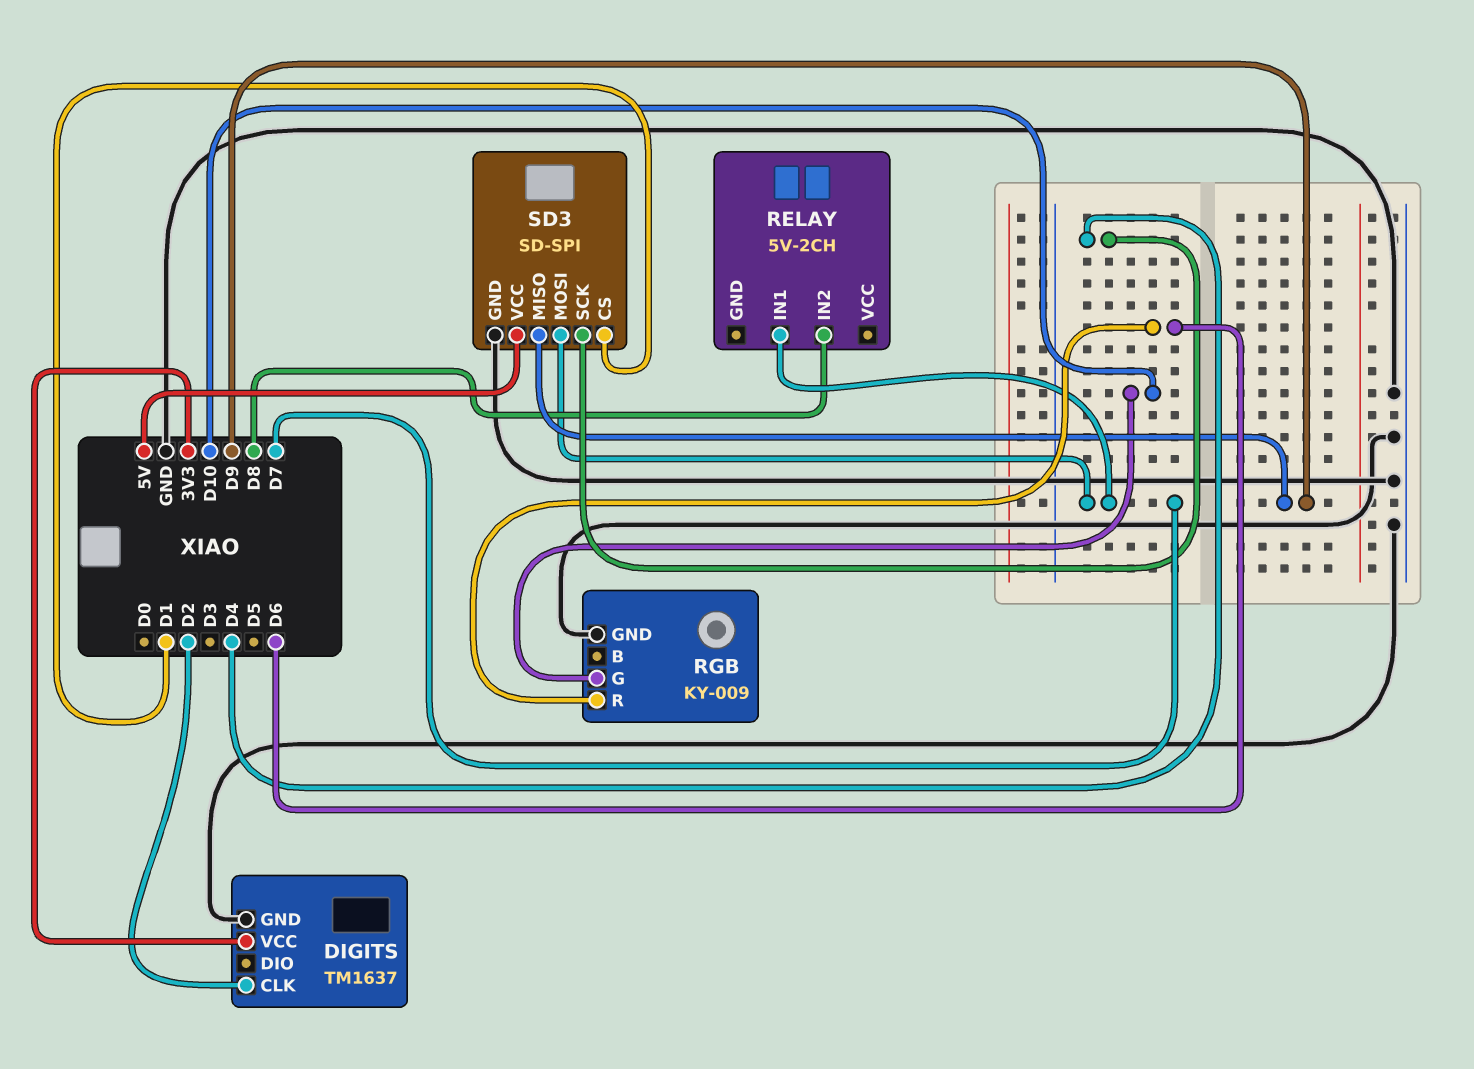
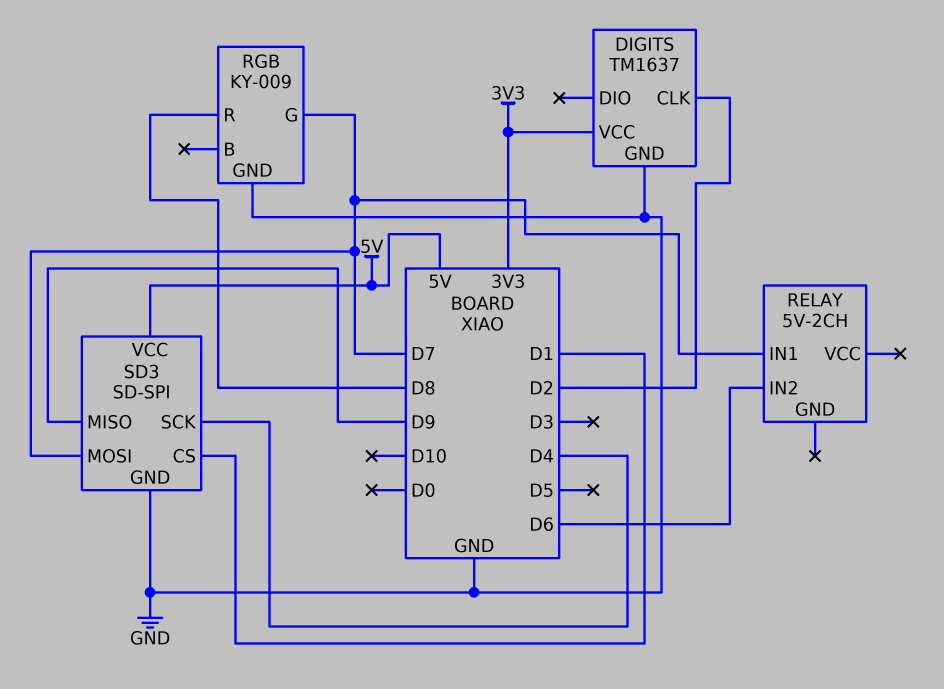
RELAY pin IN2: D8 -> D6
RGB pin G: D10 -> D7
RGB pin R: D6 -> D8

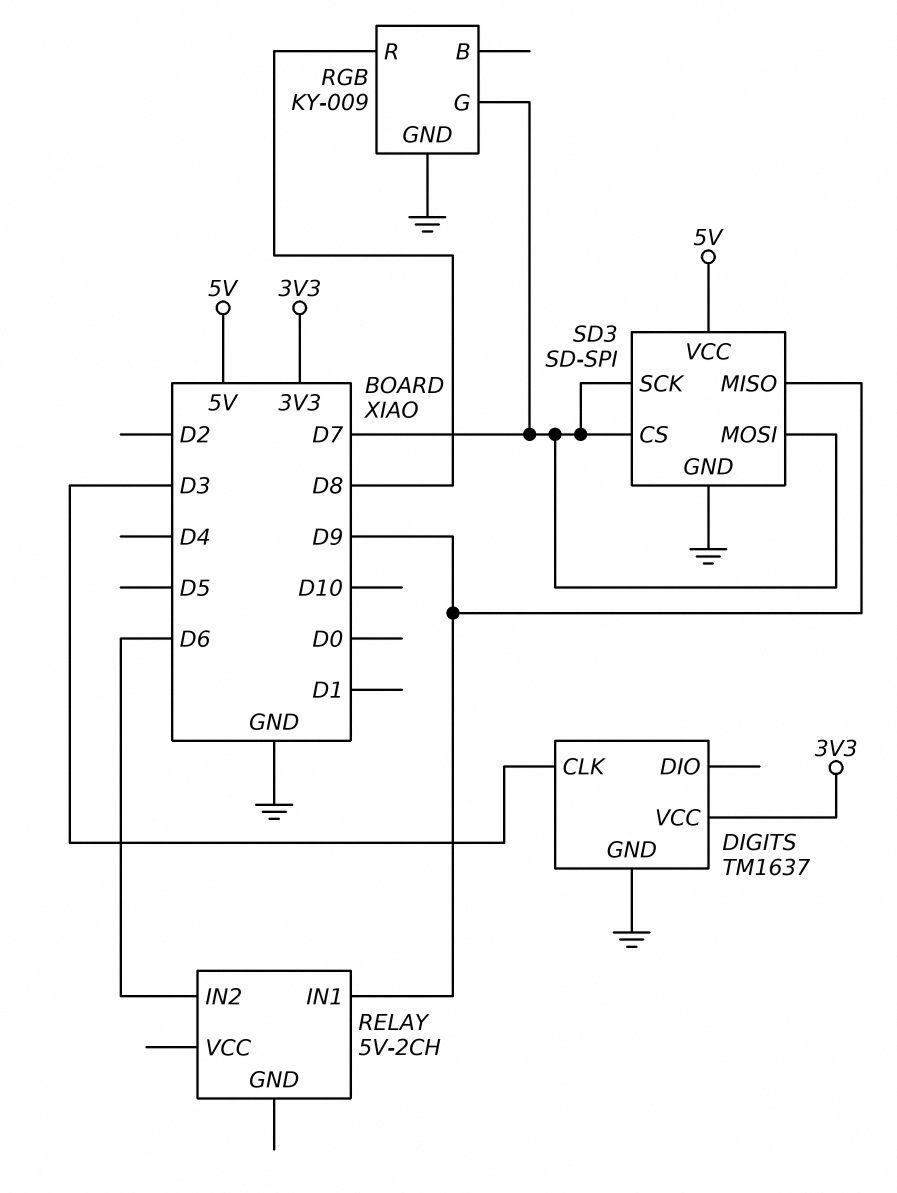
DIGITS pin CLK: D2 -> D3
RELAY pin IN1: D7 -> D9
SD3 pin CS: D1 -> D7
SD3 pin SCK: D4 -> D7

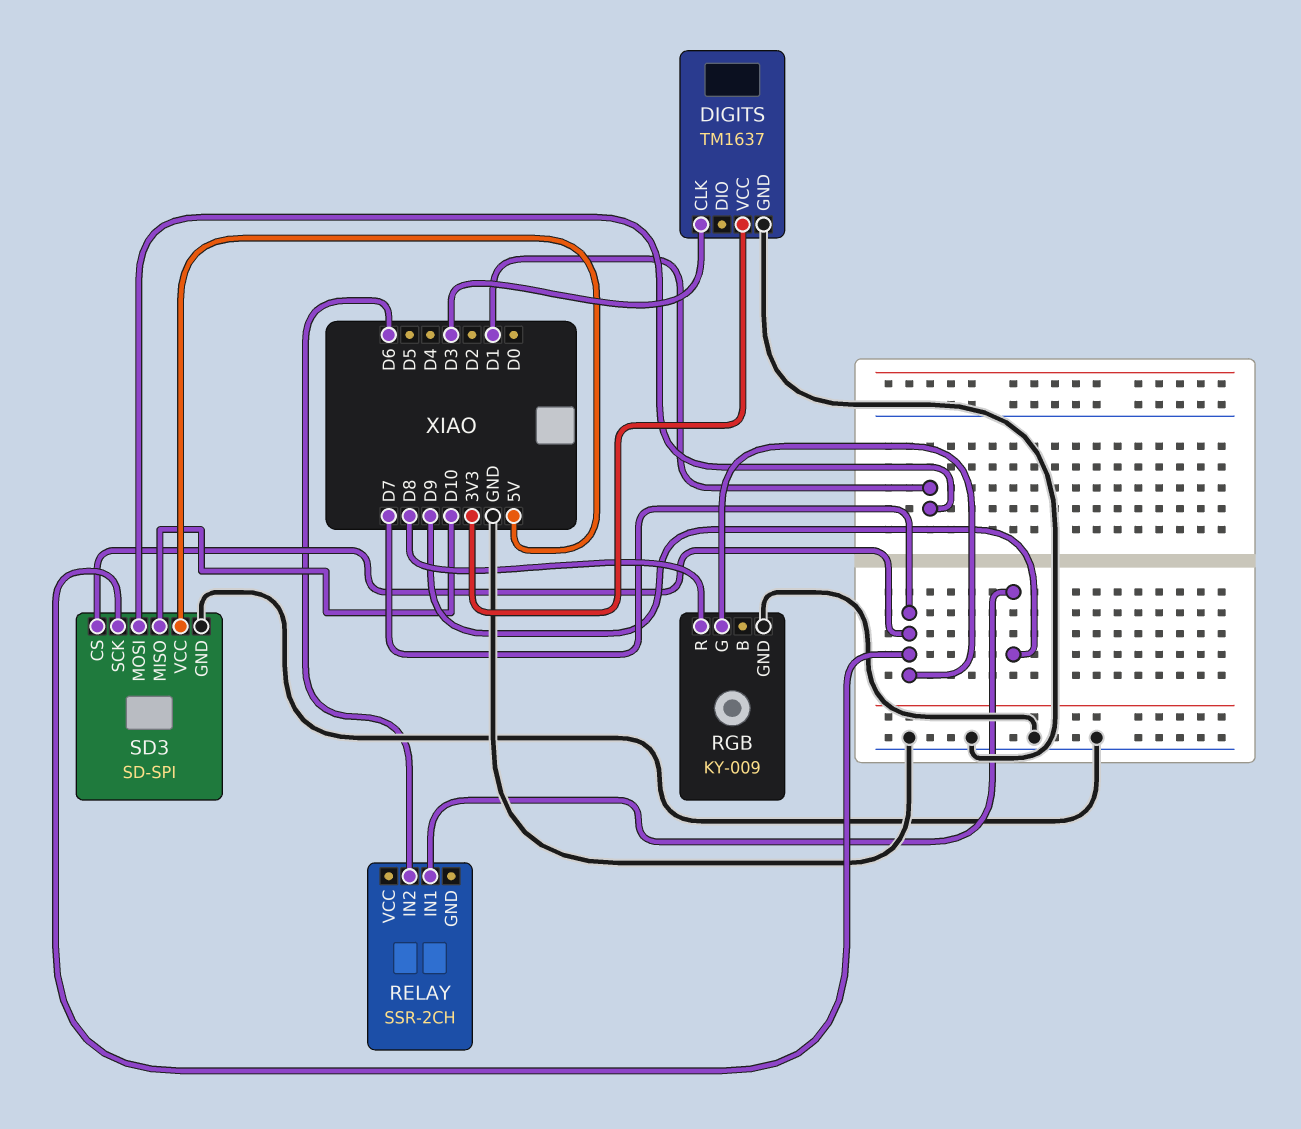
RELAY: 5V-2CH -> SSR-2CH
SD3 pin MISO: D9 -> D10
SD3 pin MOSI: D7 -> D1

